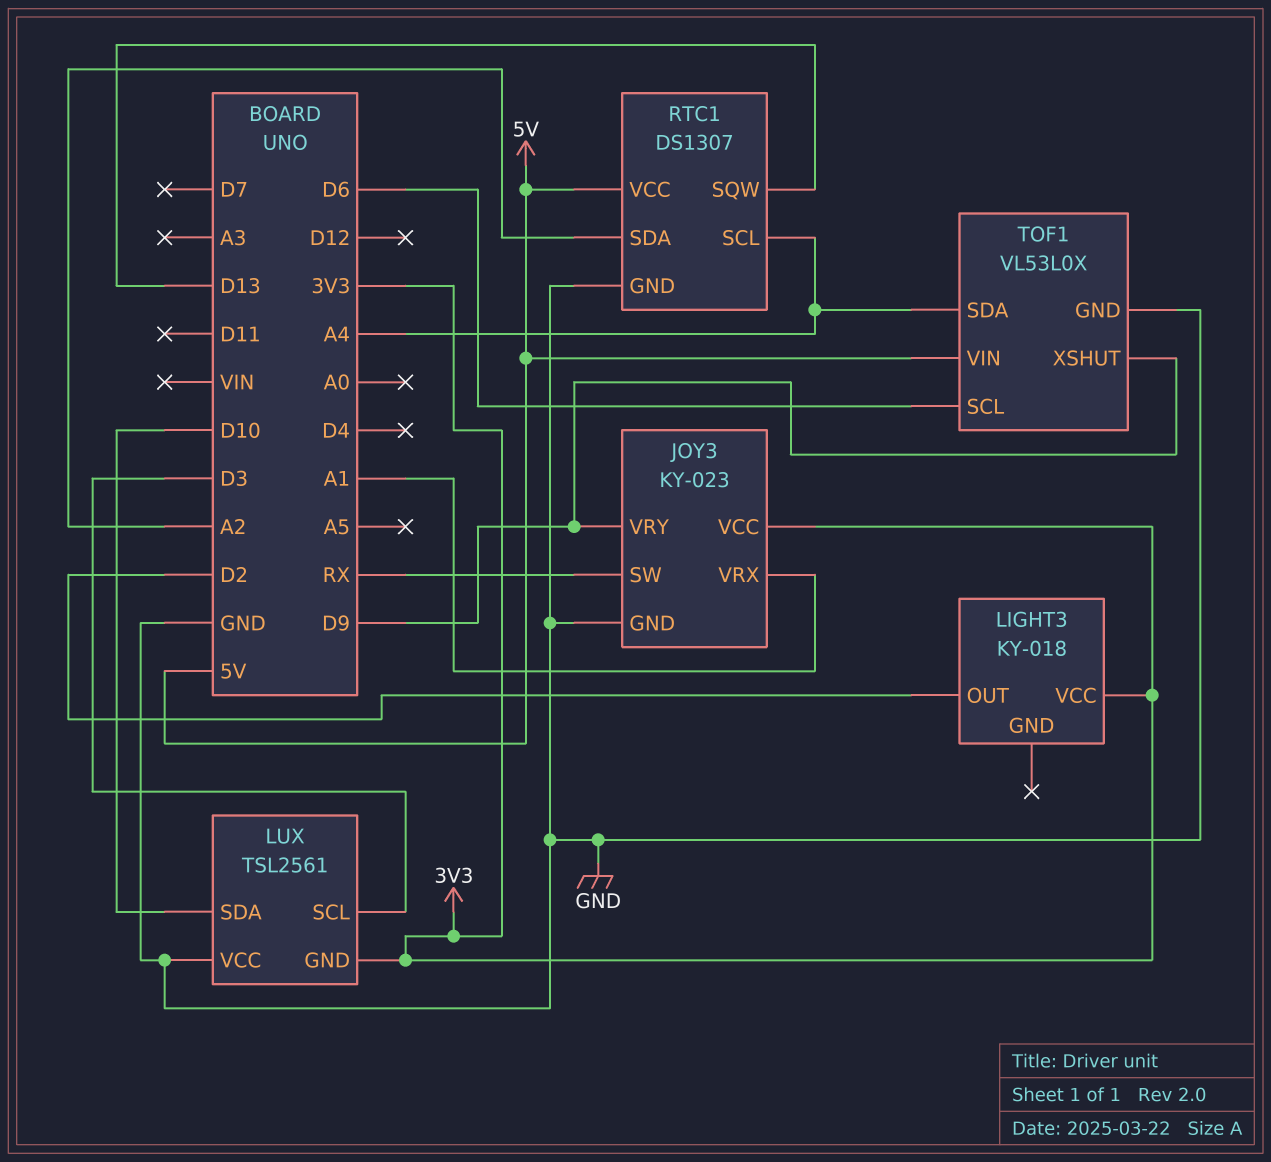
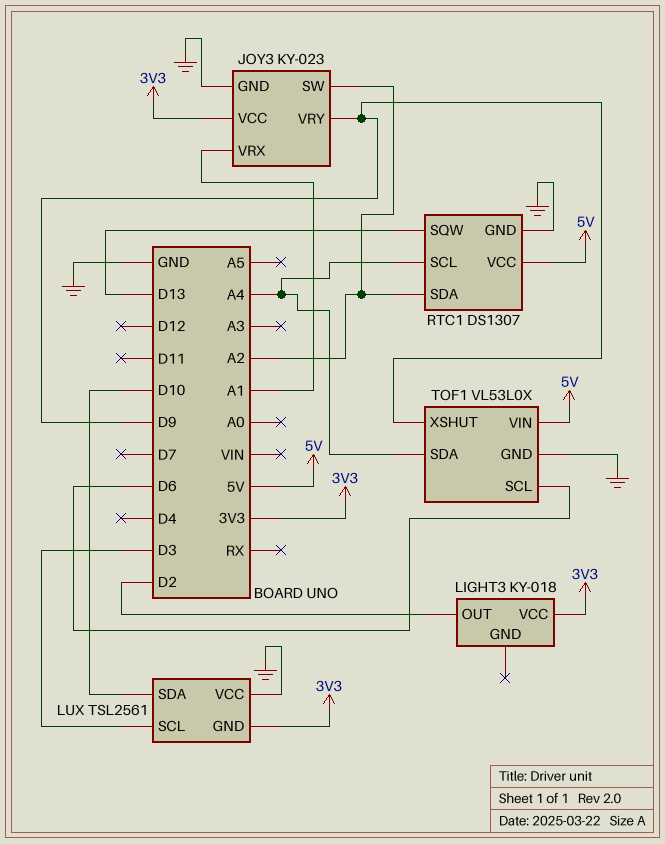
JOY3 pin SW: RX -> A2

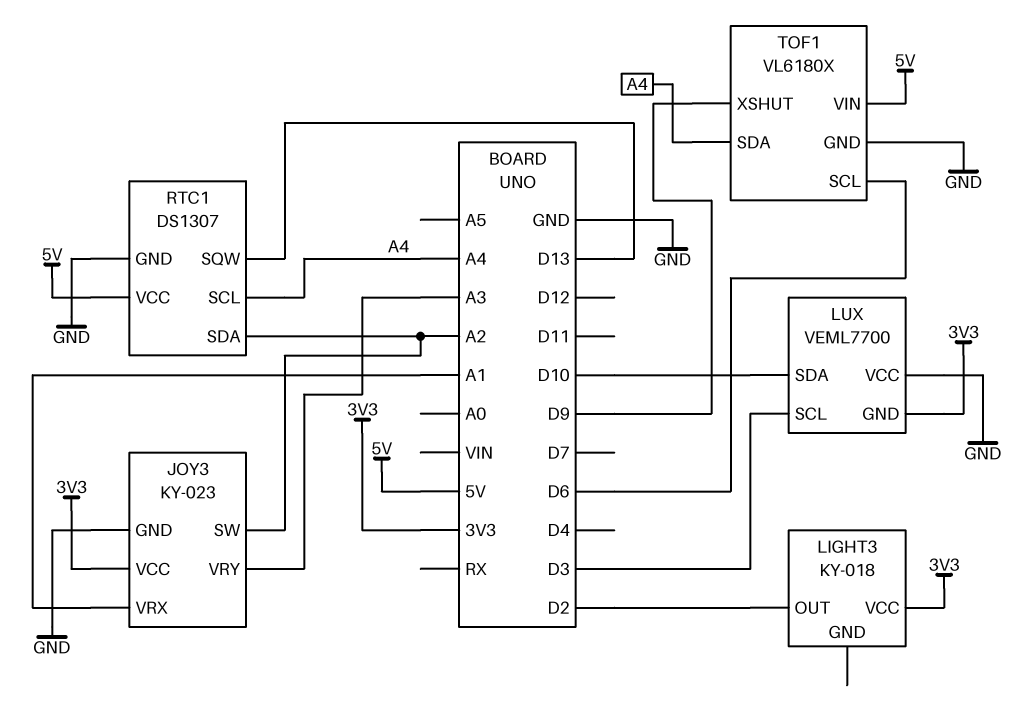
JOY3 pin VRY: D9 -> A3
LUX: TSL2561 -> VEML7700
TOF1: VL53L0X -> VL6180X

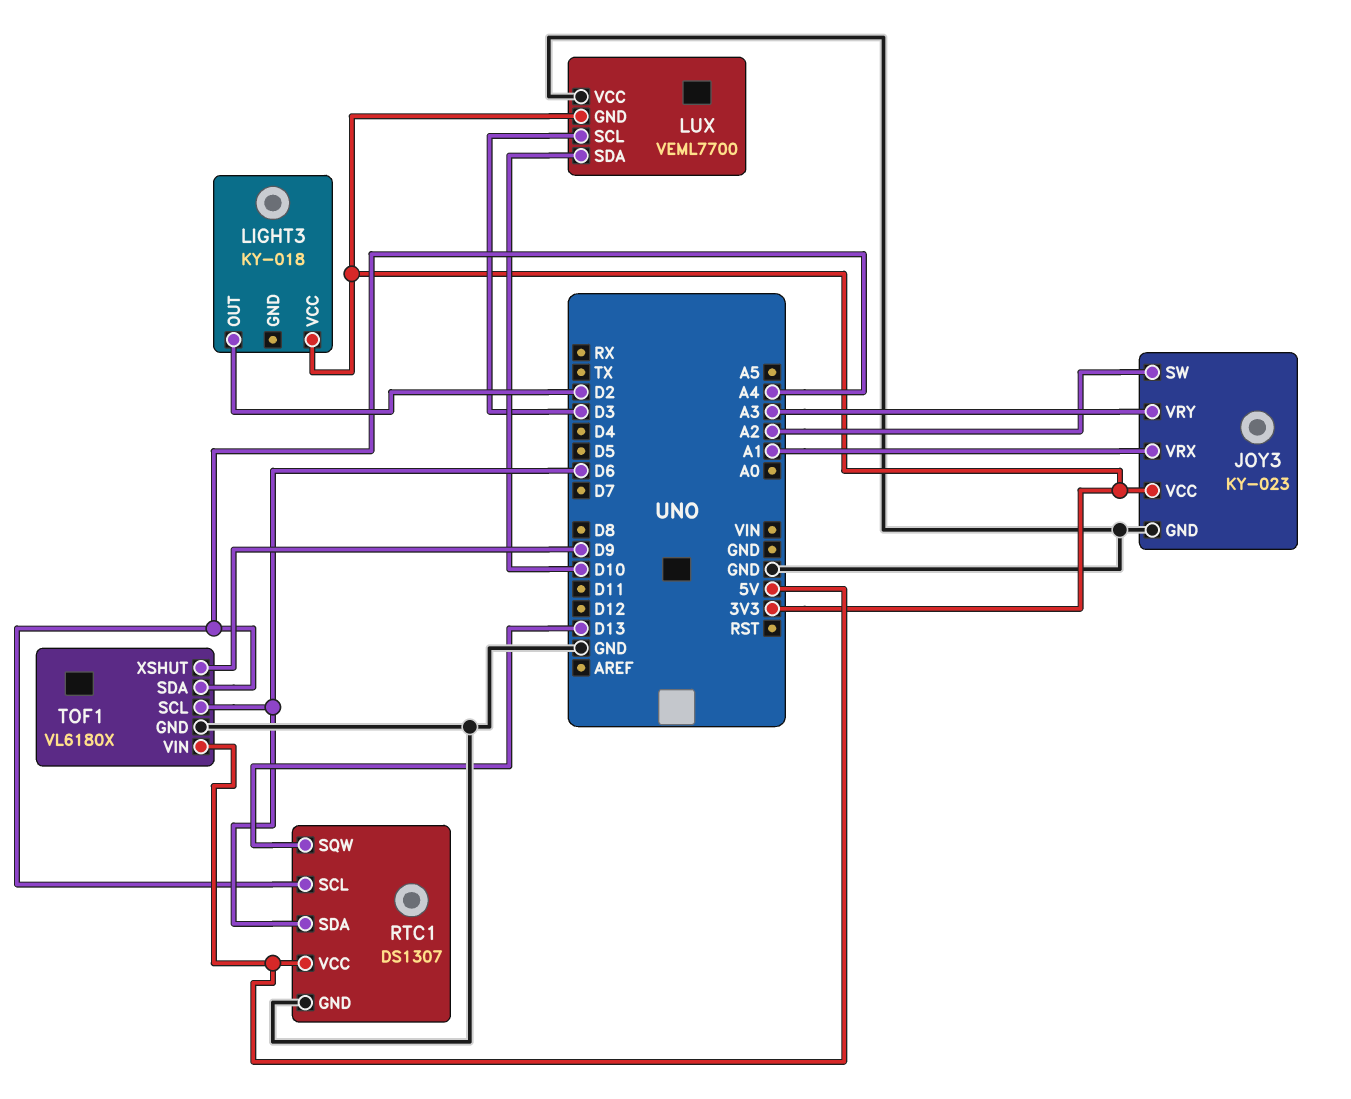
RTC1 pin SDA: A2 -> D6

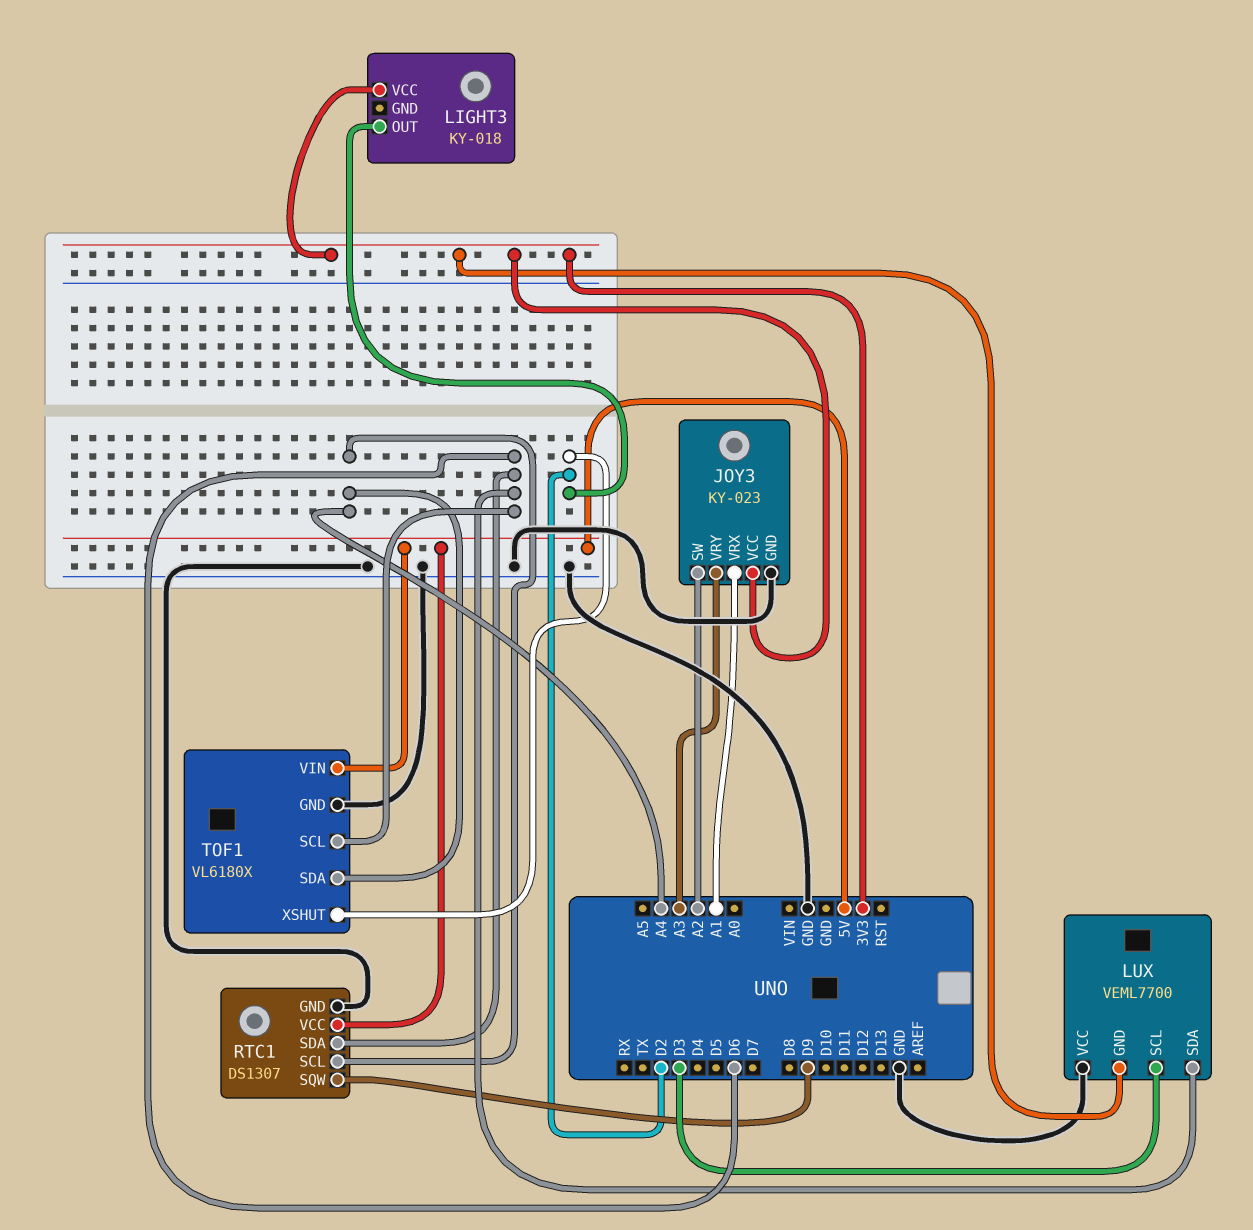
LUX pin SDA: D10 -> D6
RTC1 pin SQW: D13 -> D9
TOF1 pin XSHUT: D9 -> D2

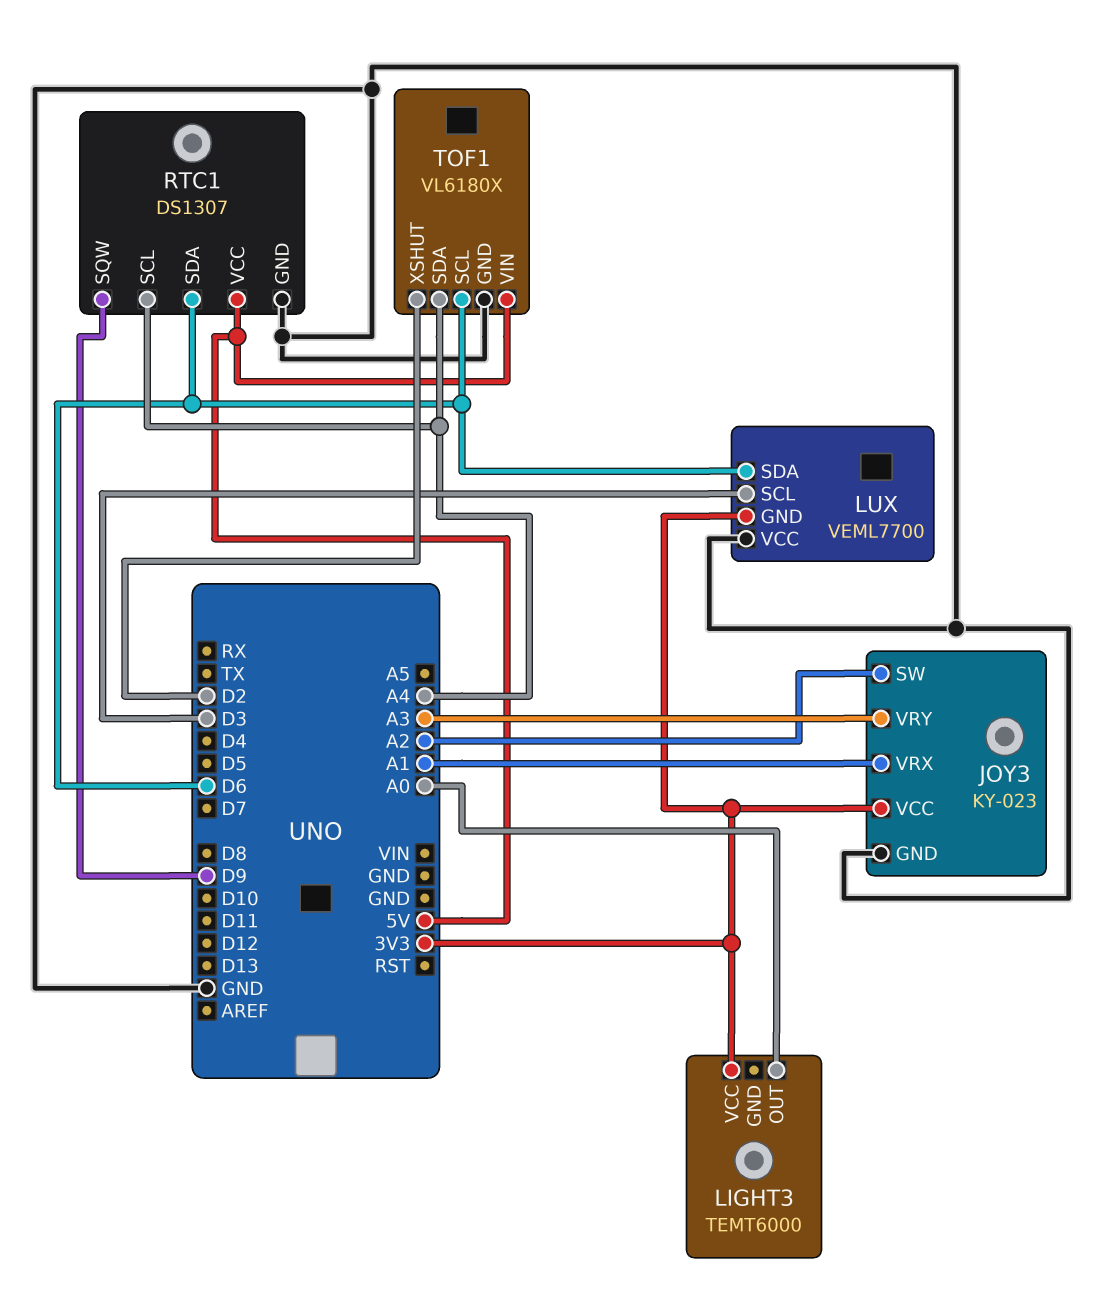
LIGHT3: KY-018 -> TEMT6000
LIGHT3 pin OUT: D2 -> A0

